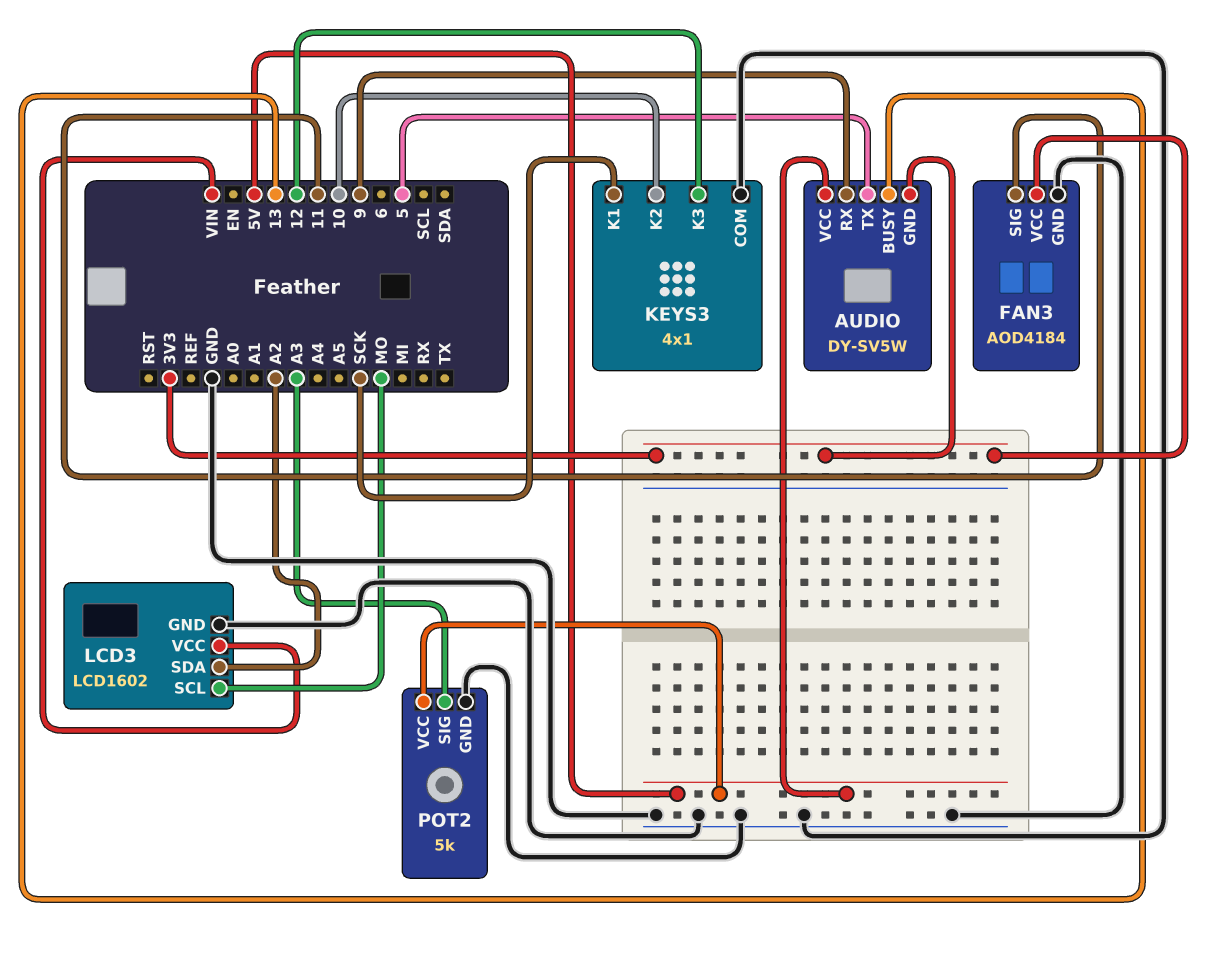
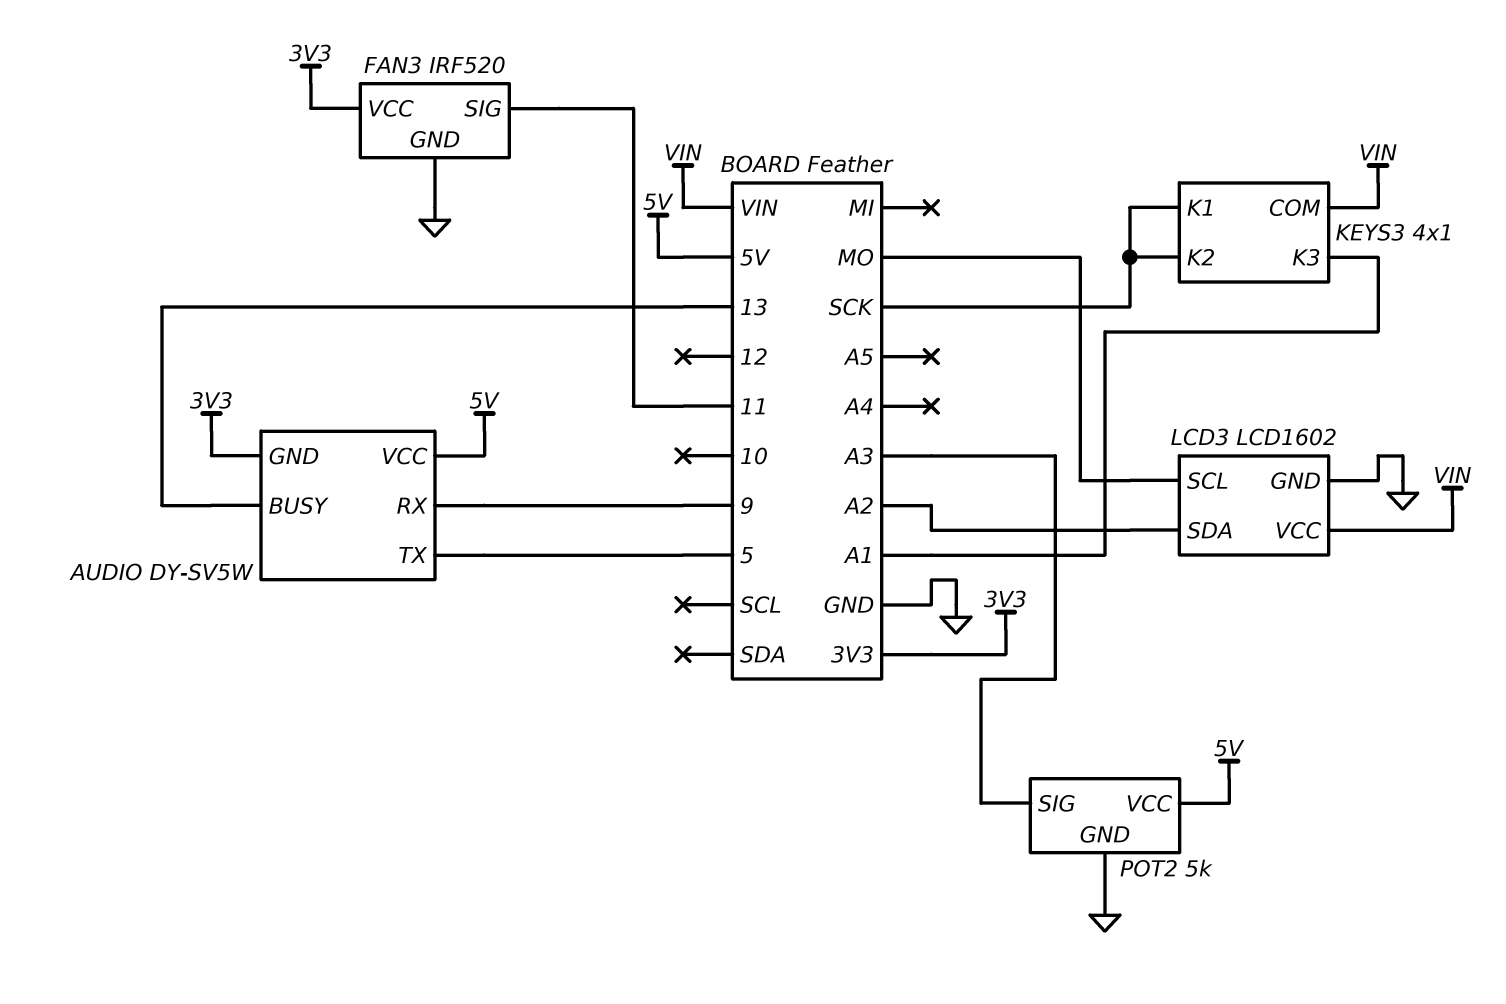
FAN3: AOD4184 -> IRF520
KEYS3 pin COM: GND -> VIN
KEYS3 pin K2: 10 -> SCK
KEYS3 pin K3: 12 -> A1

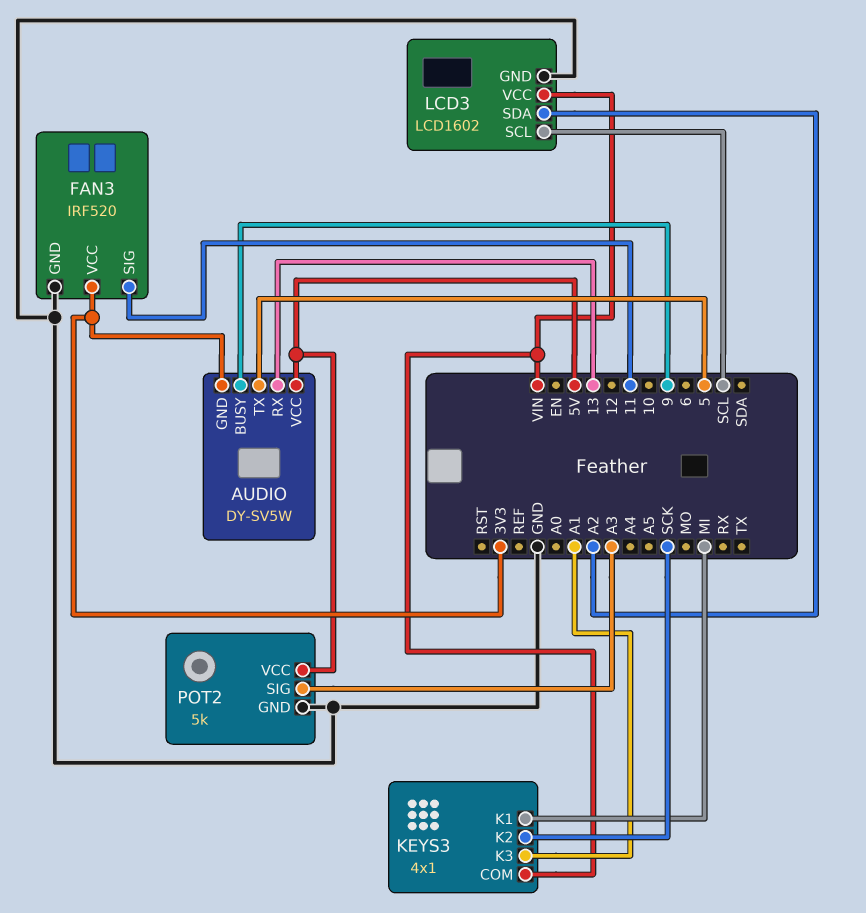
AUDIO pin BUSY: 13 -> 9
AUDIO pin RX: 9 -> 13
KEYS3 pin K1: SCK -> MI
LCD3 pin SCL: MO -> SCL

